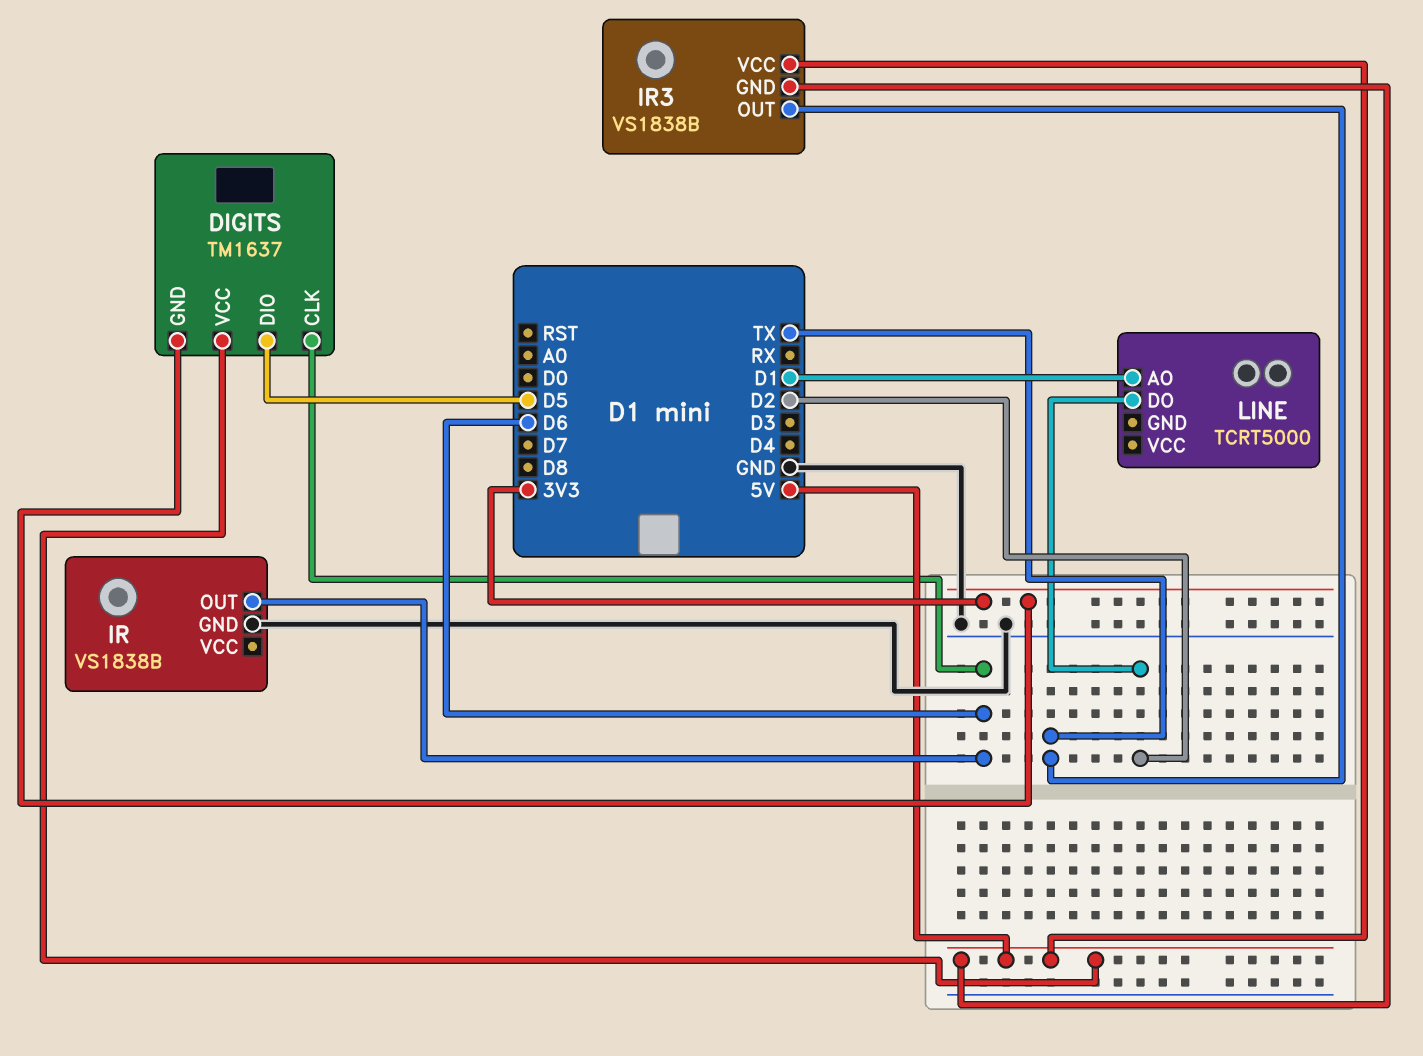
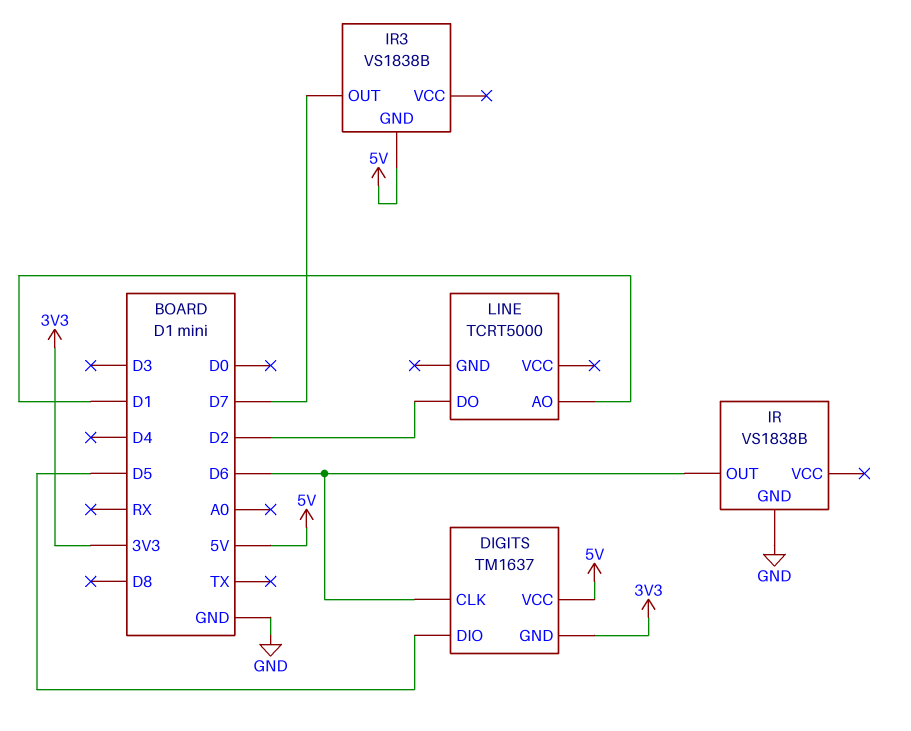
IR3 pin OUT: TX -> D7
IR3 pin VCC: 5V -> none

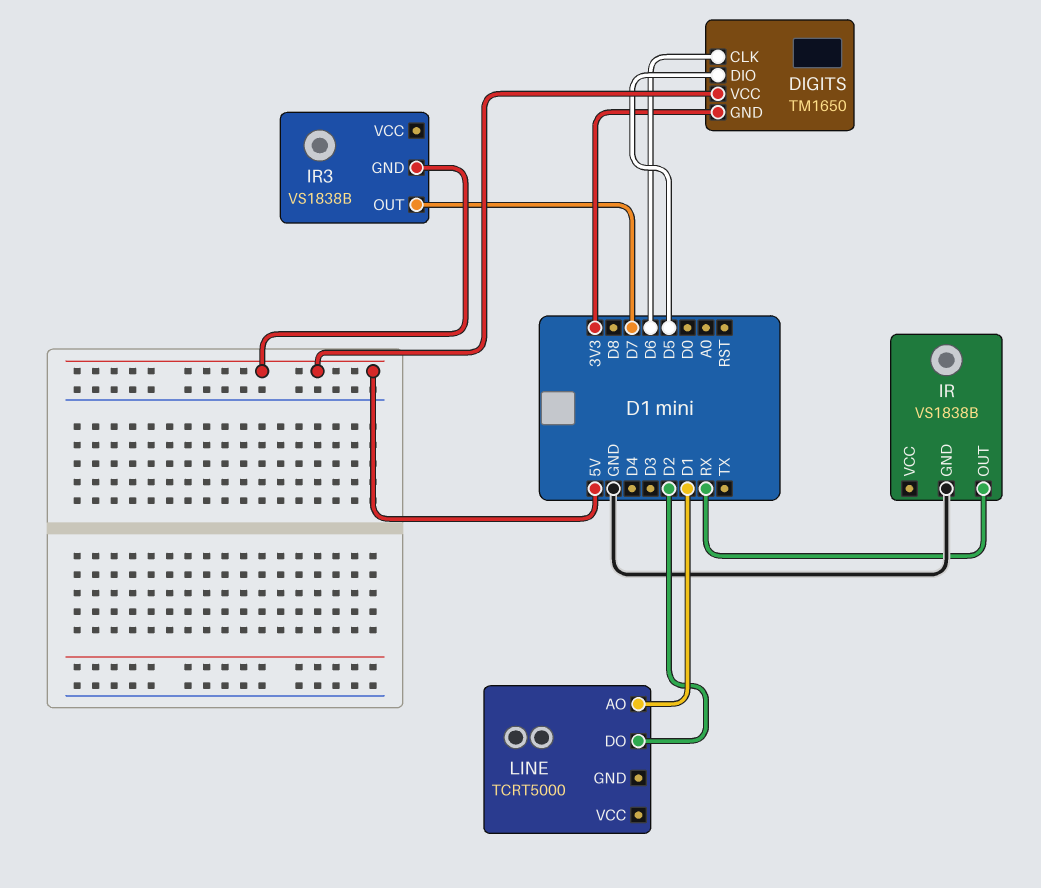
DIGITS: TM1637 -> TM1650
IR pin OUT: D6 -> RX

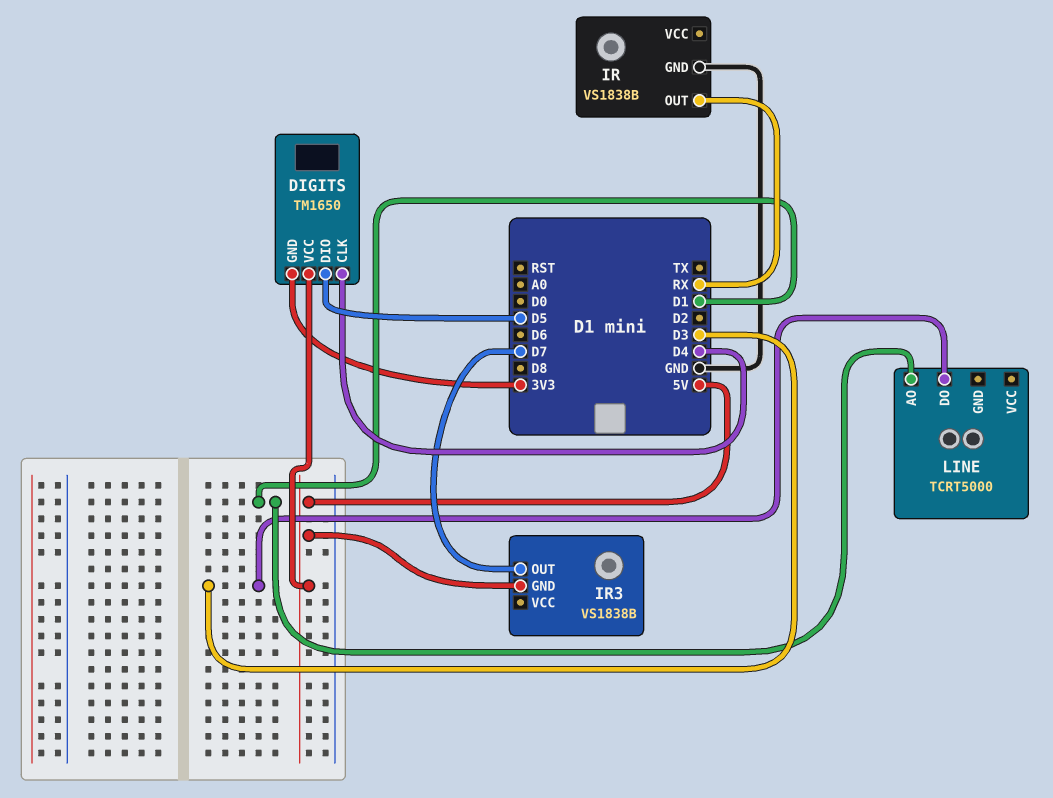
DIGITS pin CLK: D6 -> D4
LINE pin DO: D2 -> D3

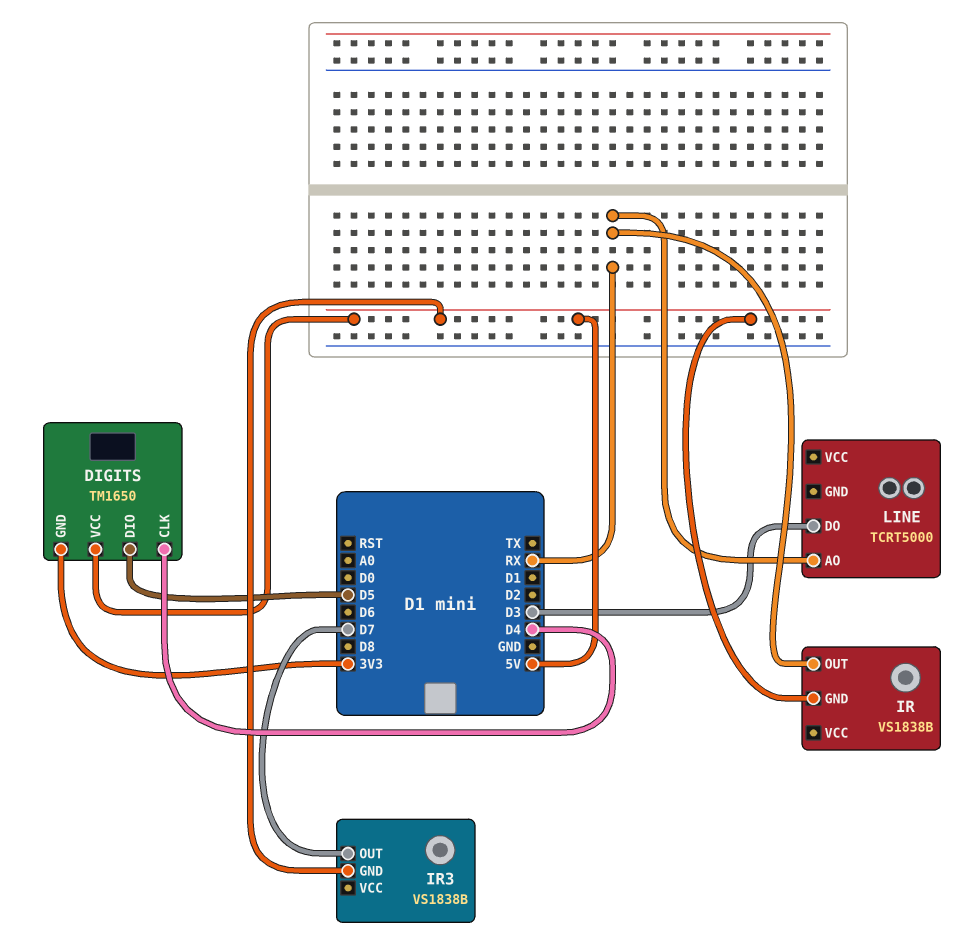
IR pin GND: GND -> 5V
LINE pin AO: D1 -> RX

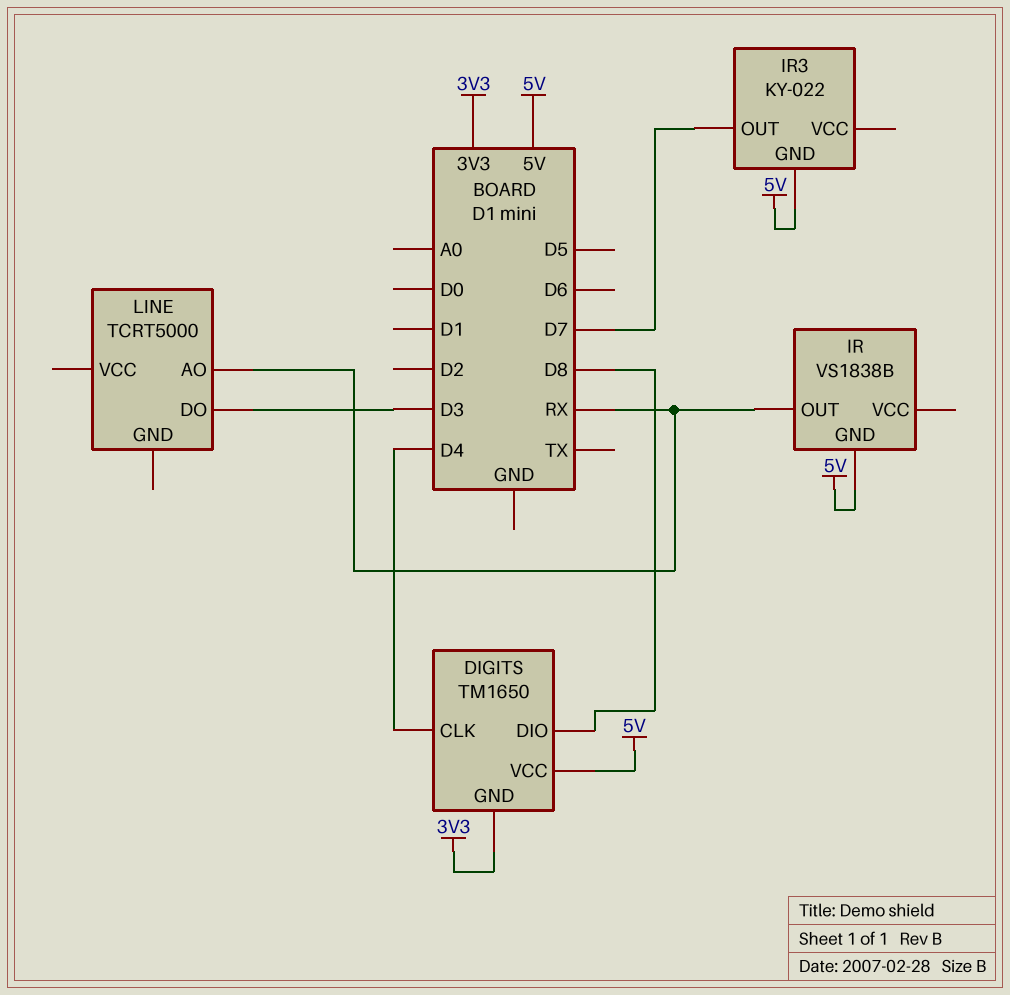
DIGITS pin DIO: D5 -> D8
IR3: VS1838B -> KY-022

